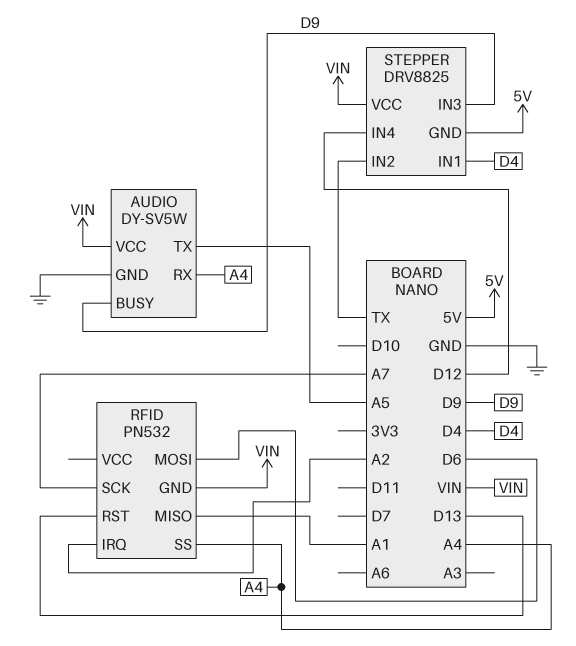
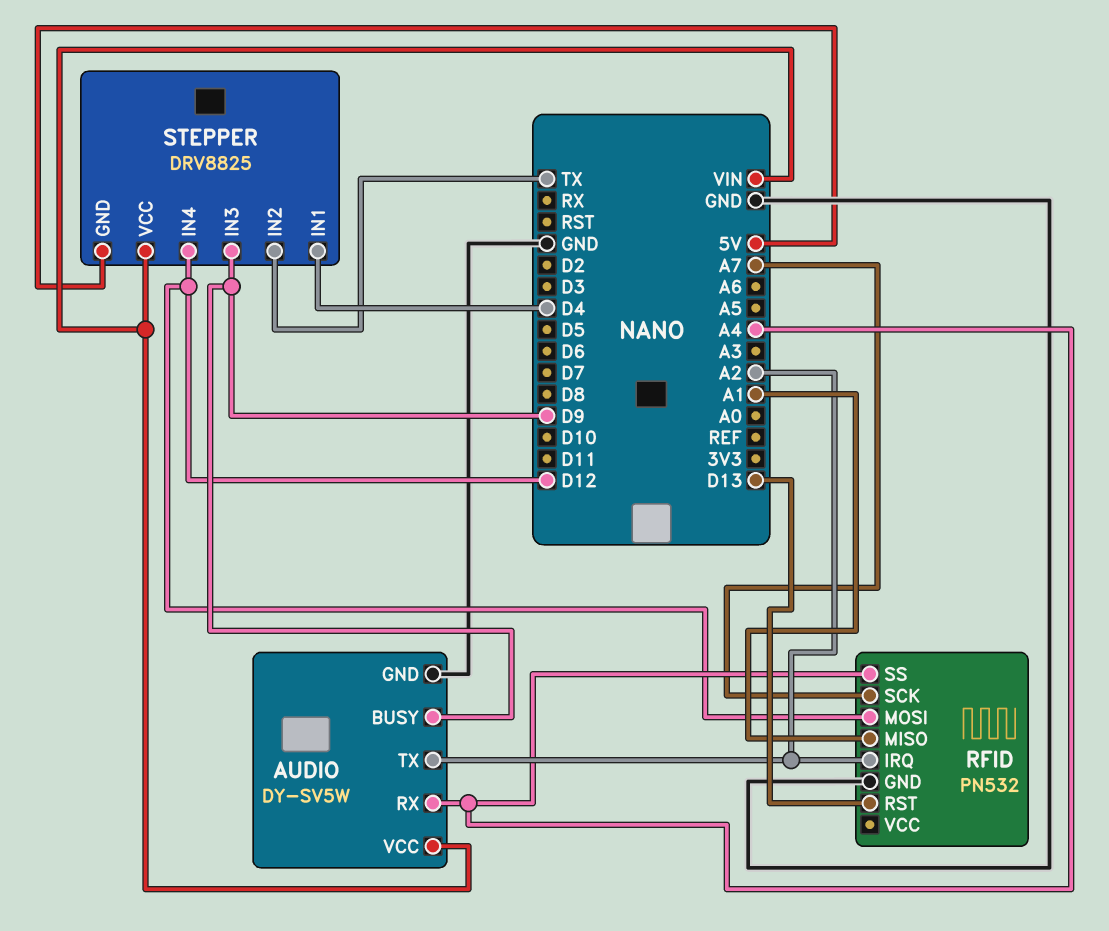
AUDIO pin TX: A5 -> A2
RFID pin GND: VIN -> GND
RFID pin MOSI: D6 -> D12

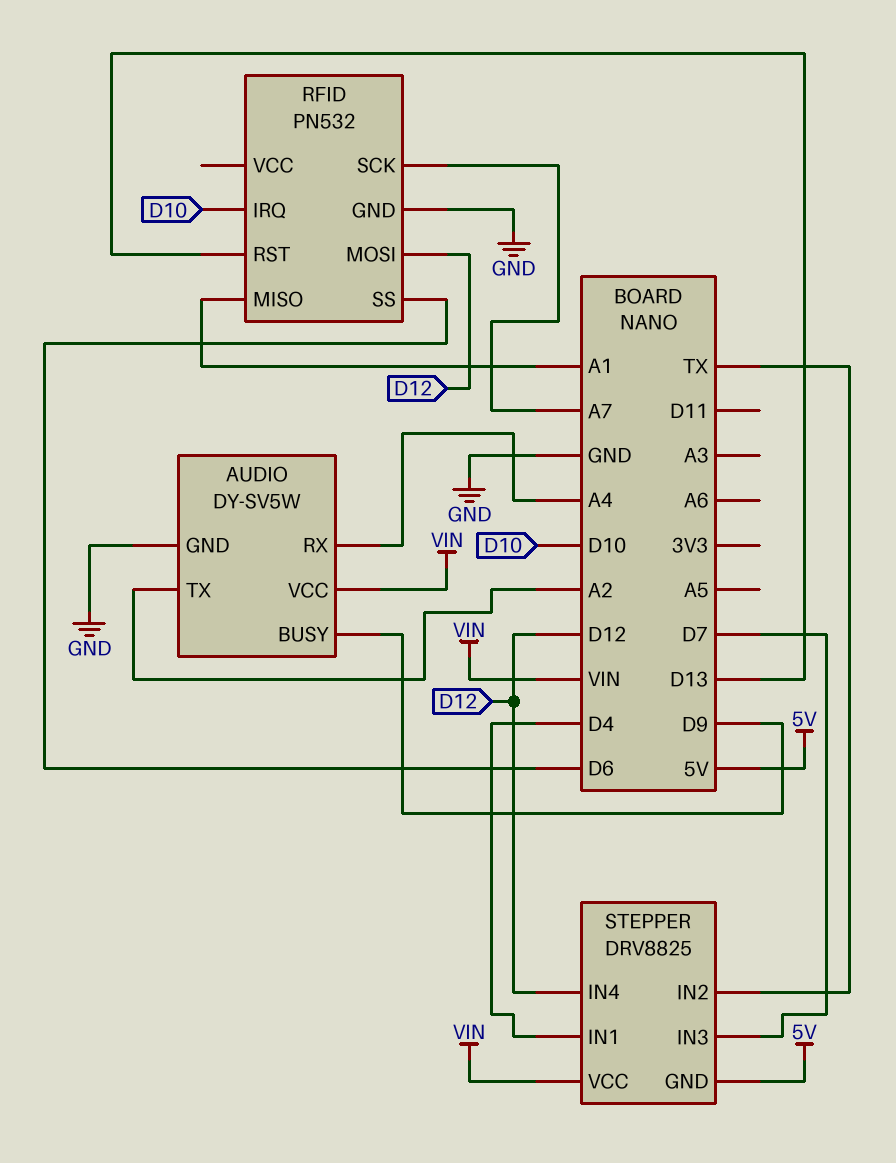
RFID pin IRQ: A2 -> D10
RFID pin SS: A4 -> D6
STEPPER pin IN3: D9 -> D7

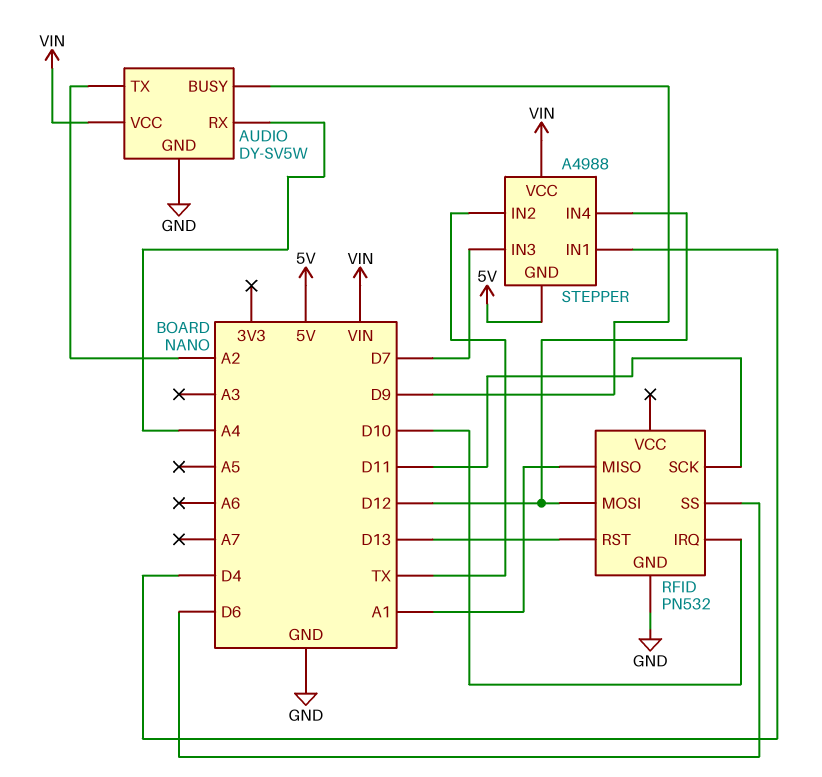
RFID pin SCK: A7 -> D11
STEPPER: DRV8825 -> A4988

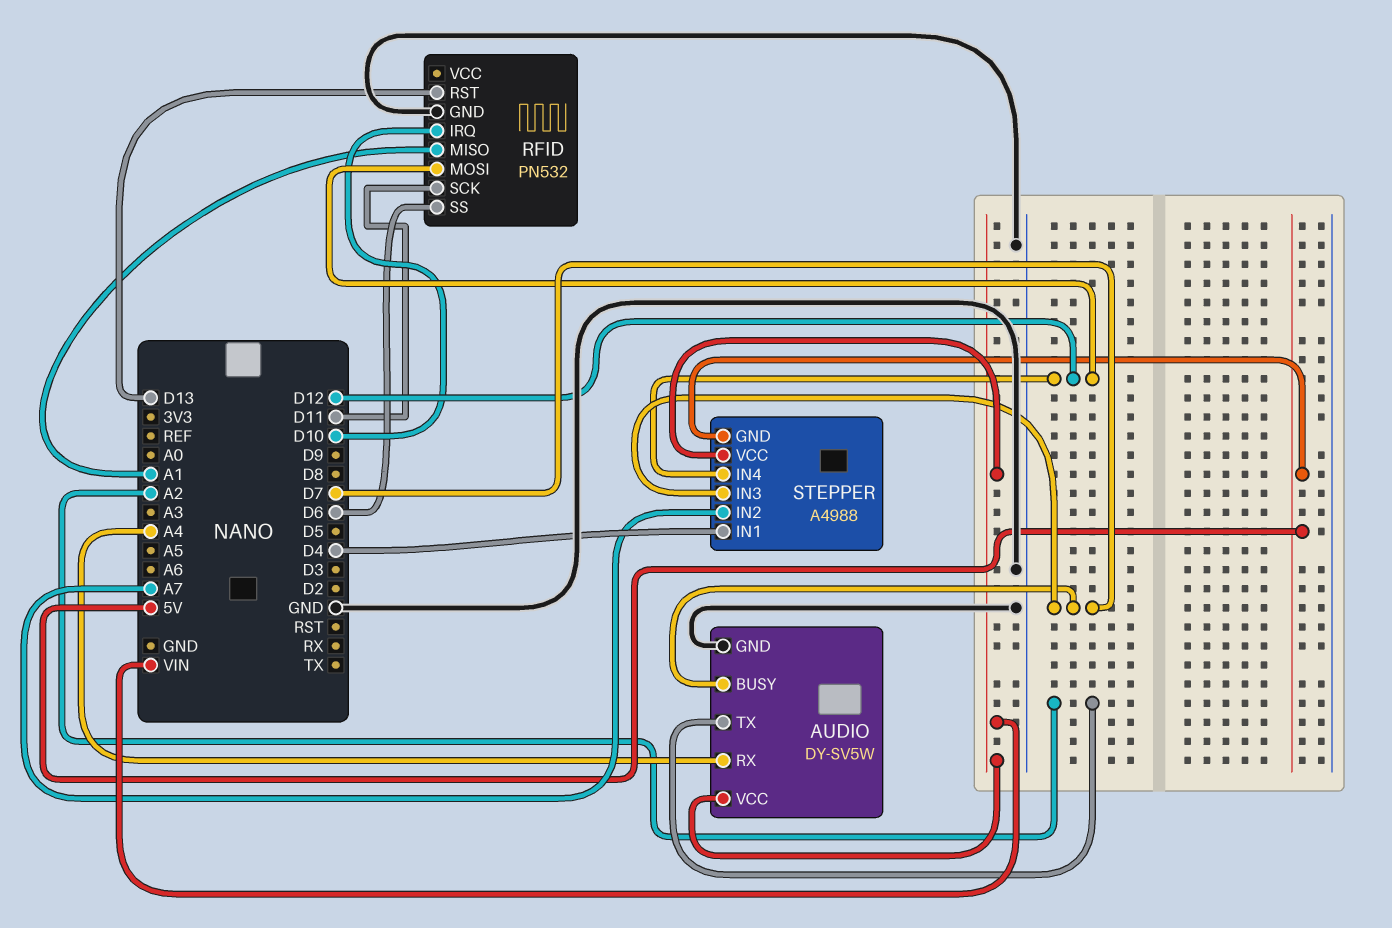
AUDIO pin BUSY: D9 -> D7
STEPPER pin IN2: TX -> A7

